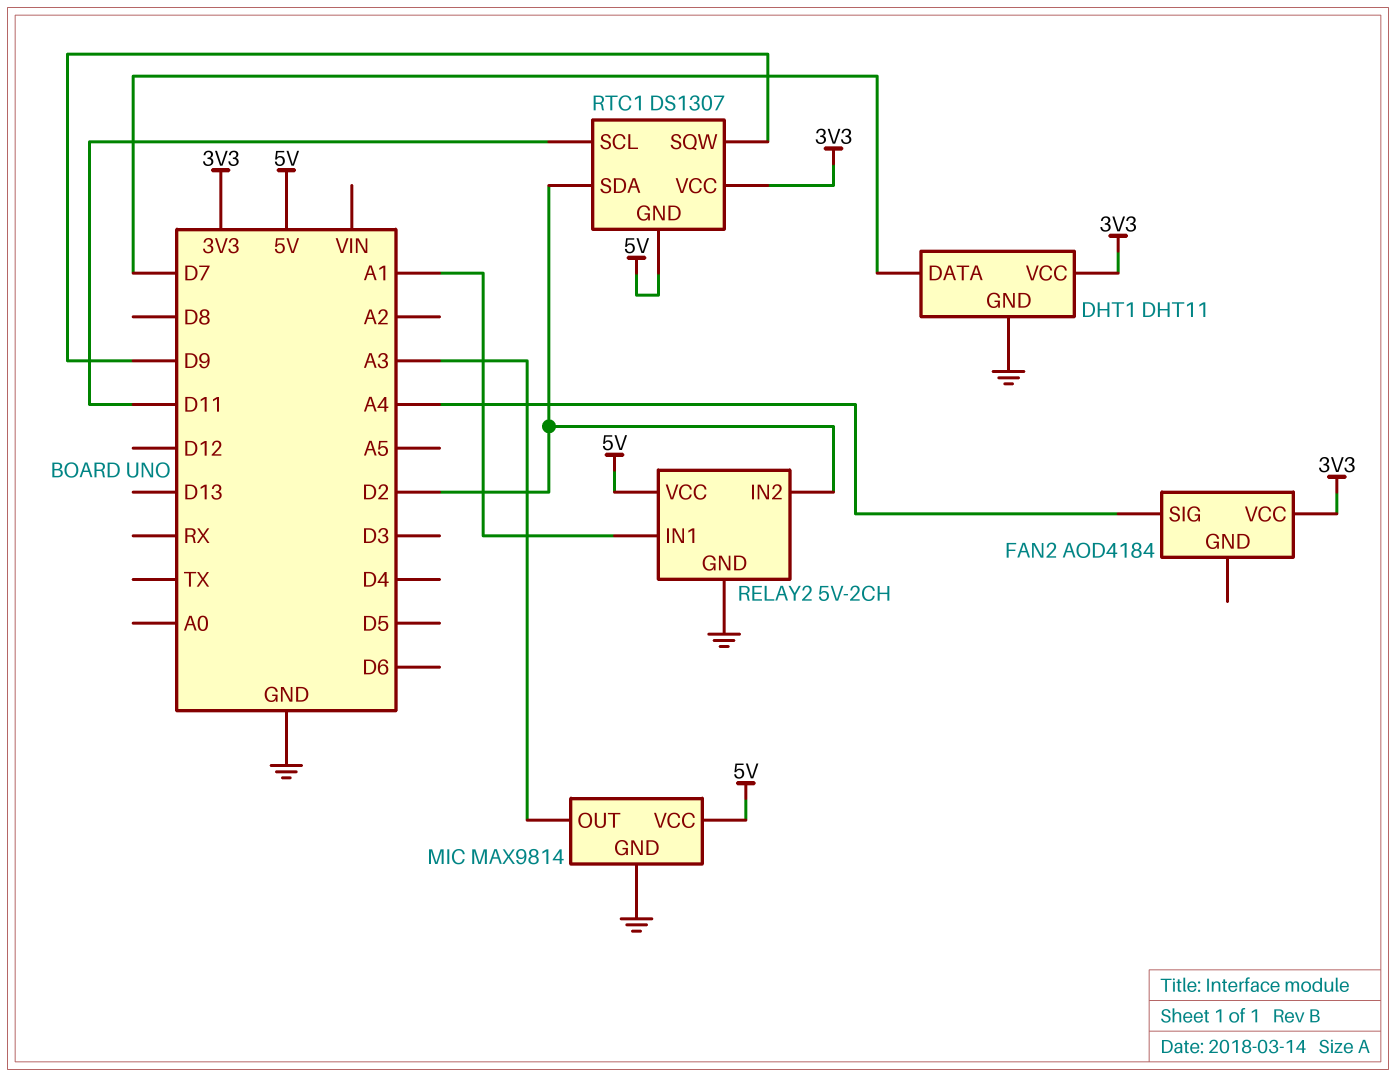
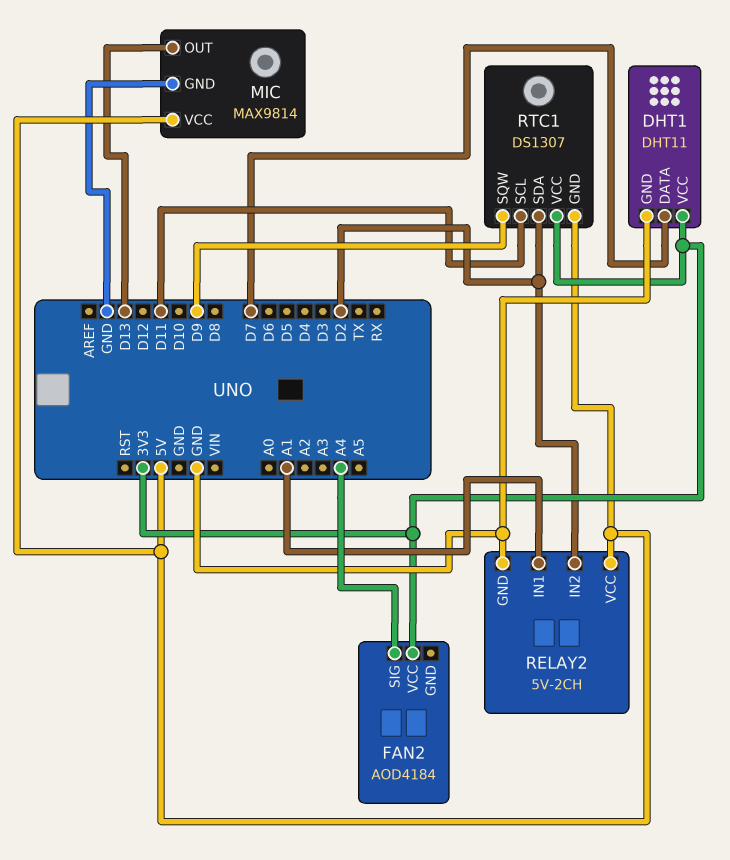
MIC pin OUT: A3 -> D13

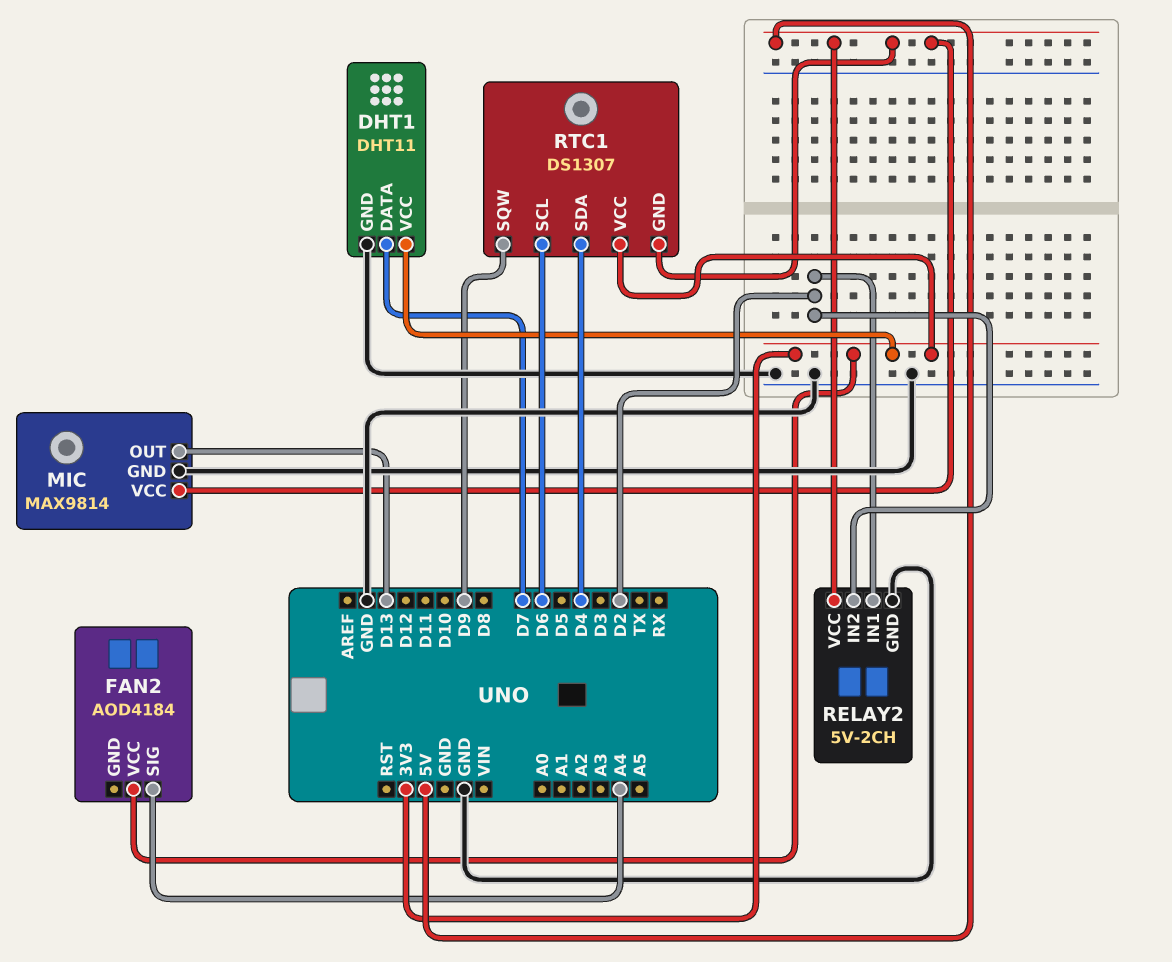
RELAY2 pin IN1: A1 -> D2
RTC1 pin SCL: D11 -> D6
RTC1 pin SDA: D2 -> D4

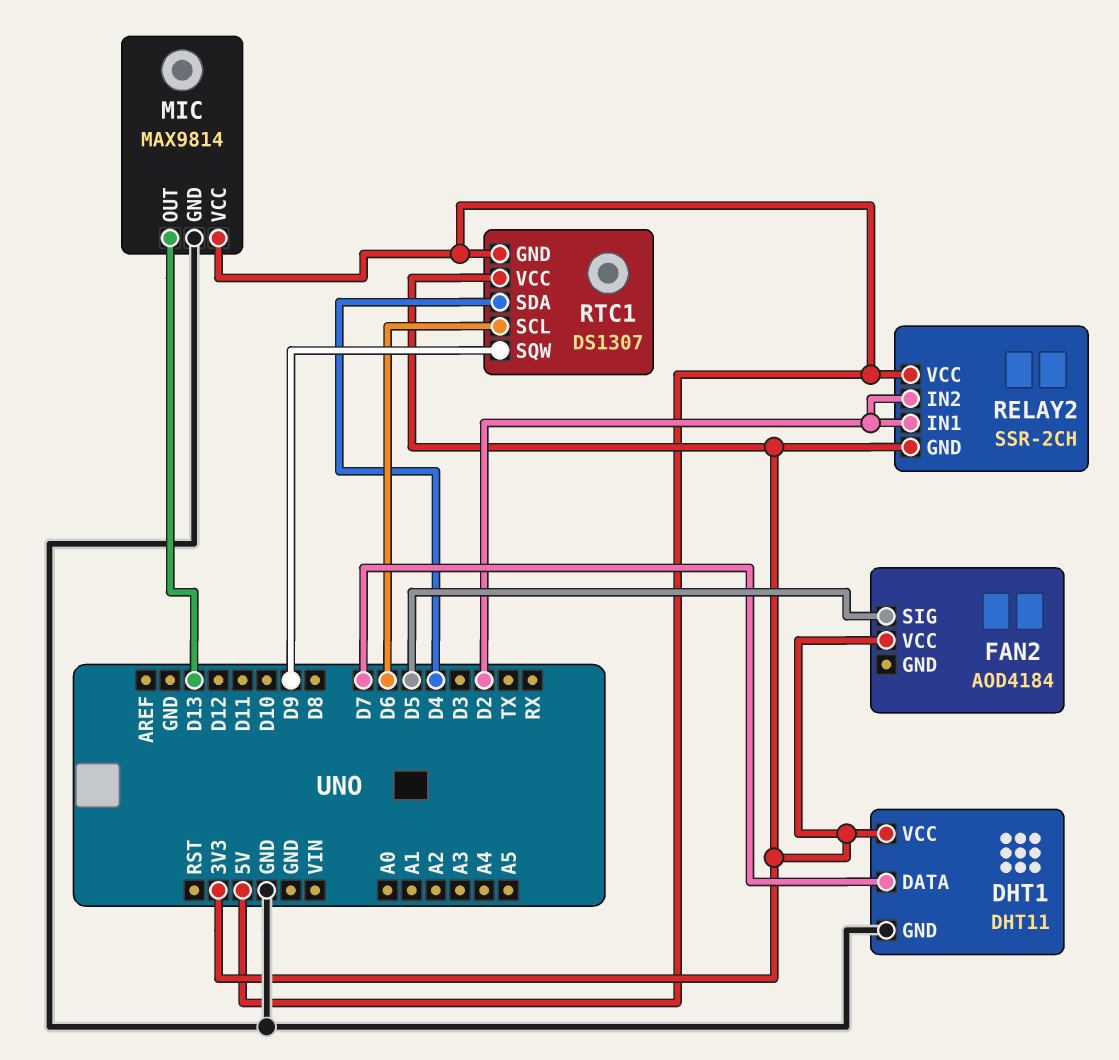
FAN2 pin SIG: A4 -> D5
RELAY2: 5V-2CH -> SSR-2CH
RELAY2 pin GND: GND -> 3V3

